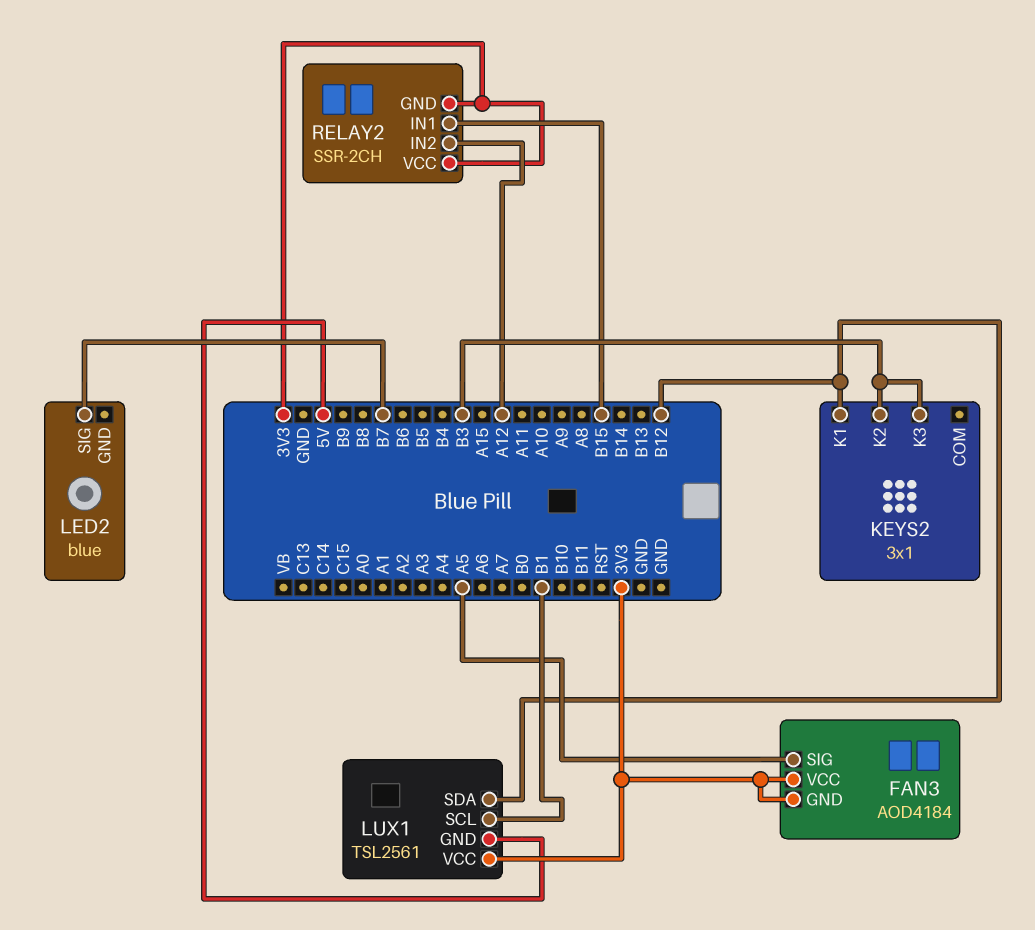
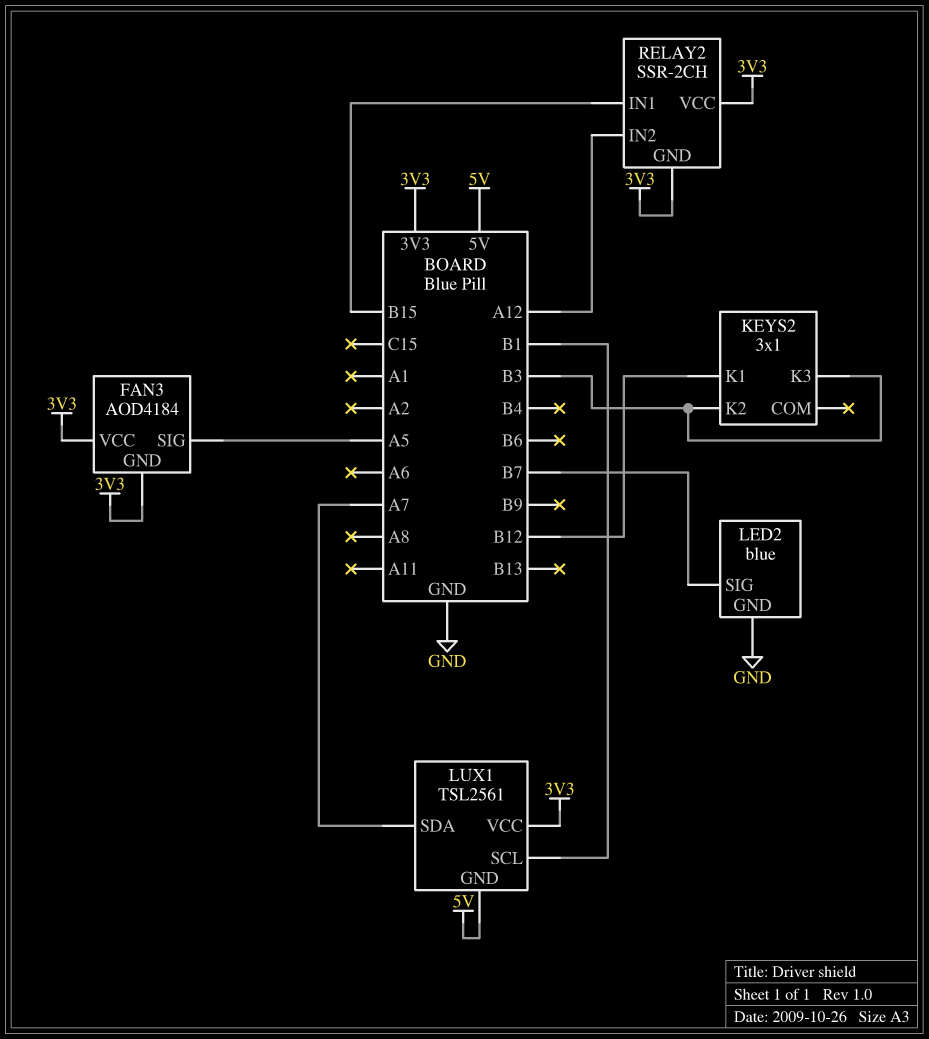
LED2 pin GND: none -> GND
LUX1 pin SDA: B12 -> A7

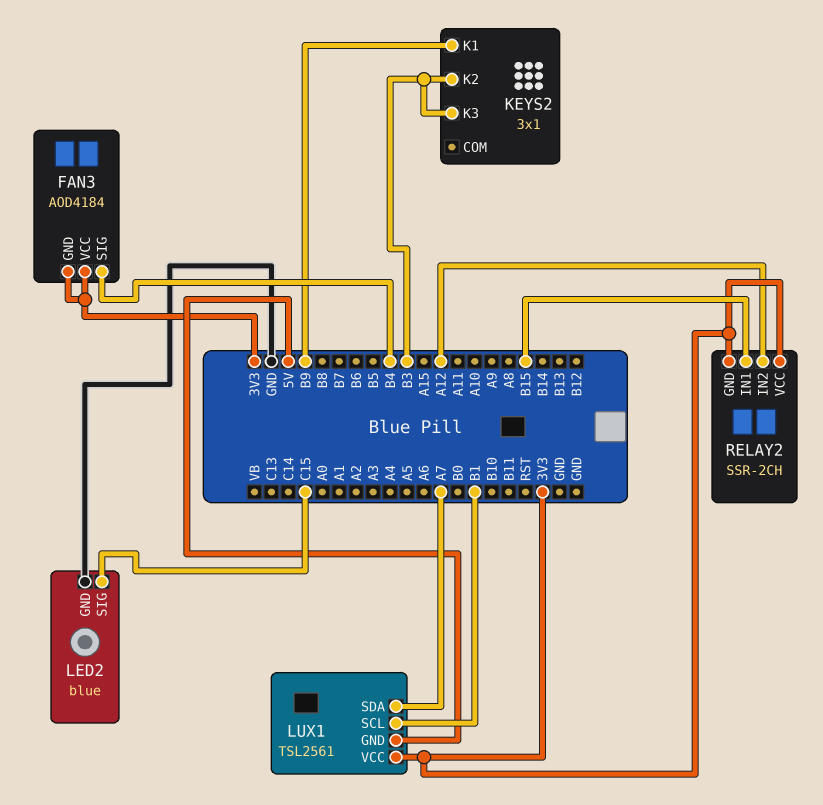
FAN3 pin SIG: A5 -> B4
KEYS2 pin K1: B12 -> B9
LED2 pin SIG: B7 -> C15

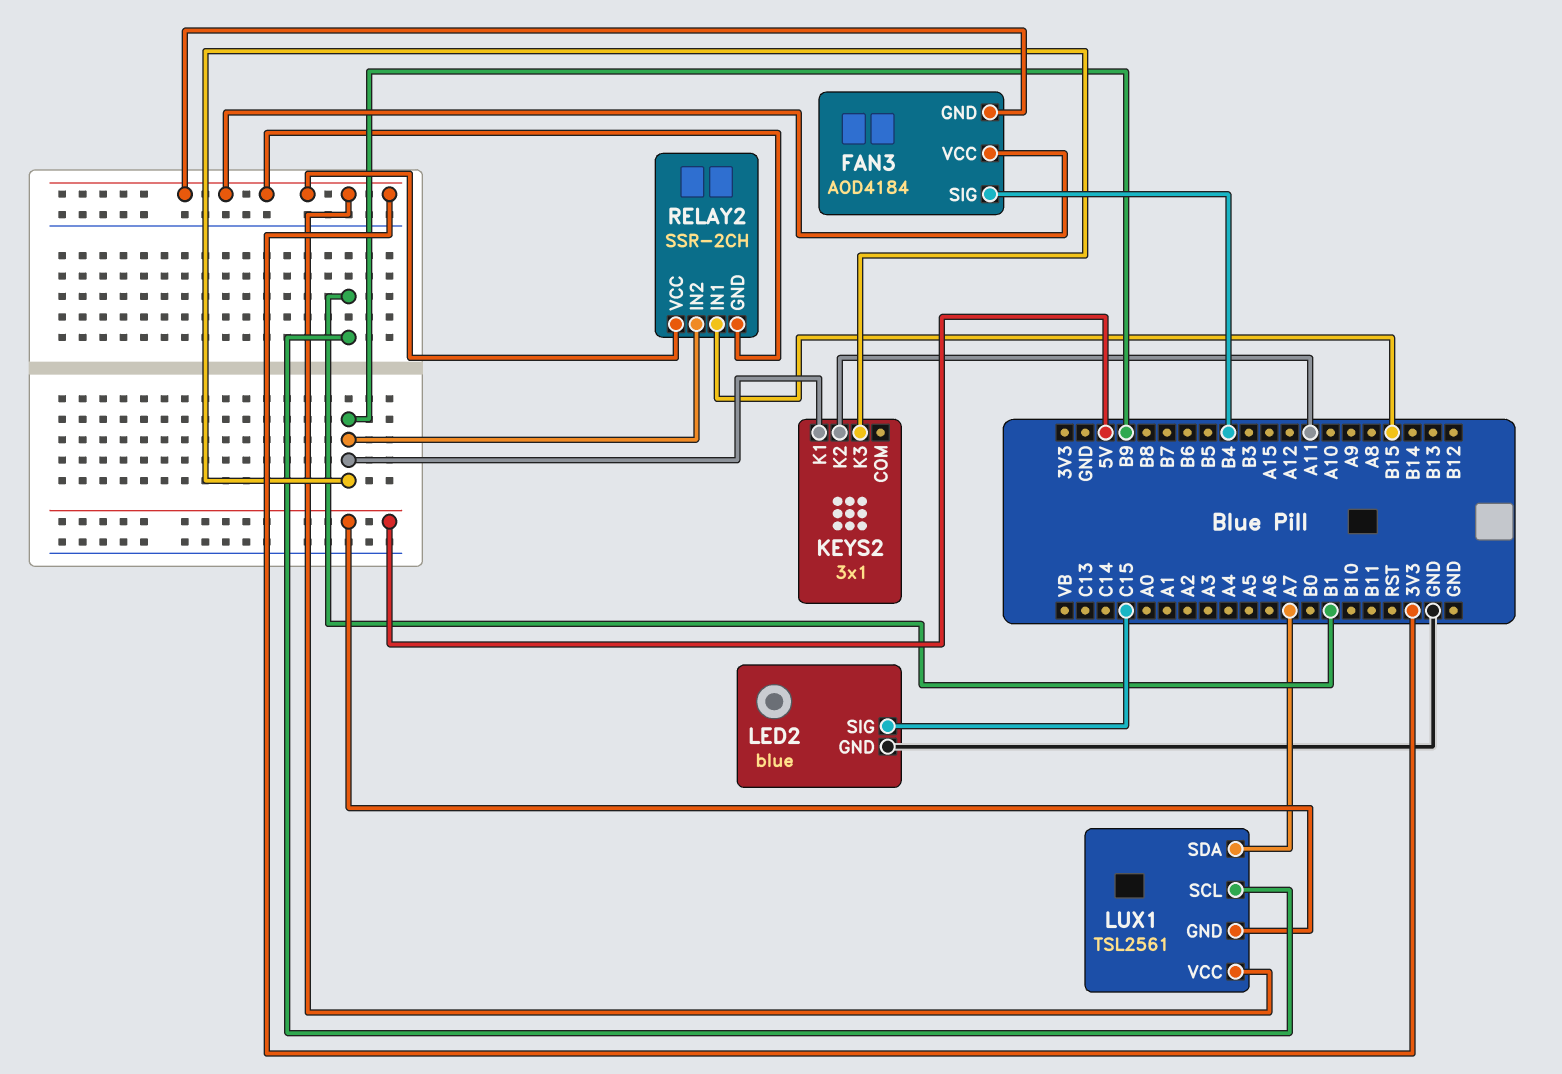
KEYS2 pin K2: B3 -> A11
KEYS2 pin K3: B3 -> B9
RELAY2 pin IN2: A12 -> B9

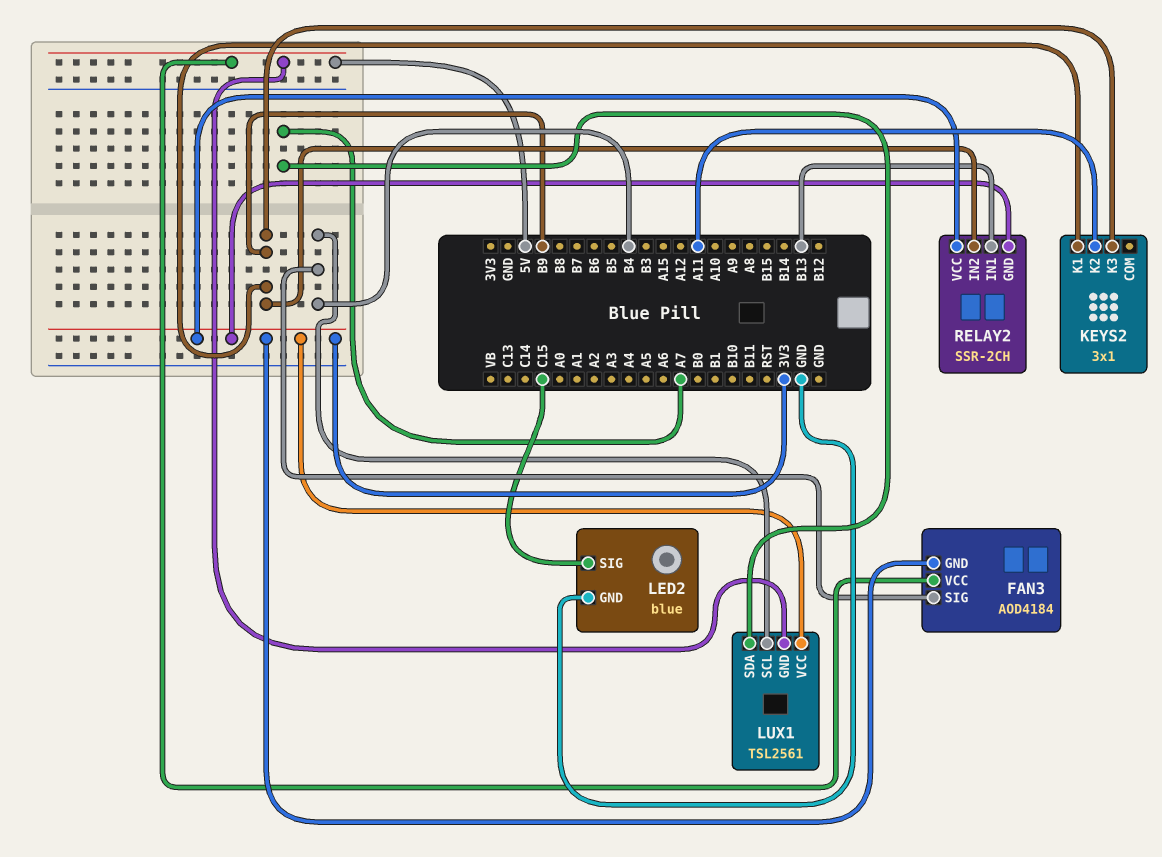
FAN3 pin VCC: 3V3 -> 5V
LUX1 pin SCL: B1 -> B4
RELAY2 pin IN1: B15 -> B13

